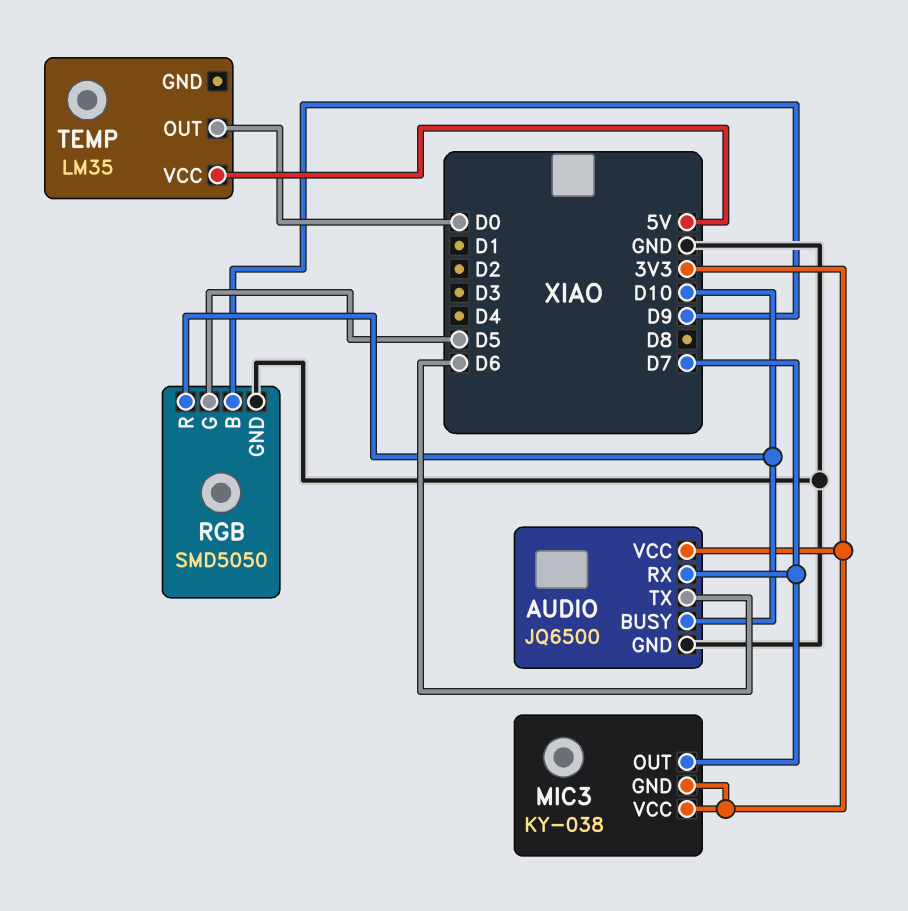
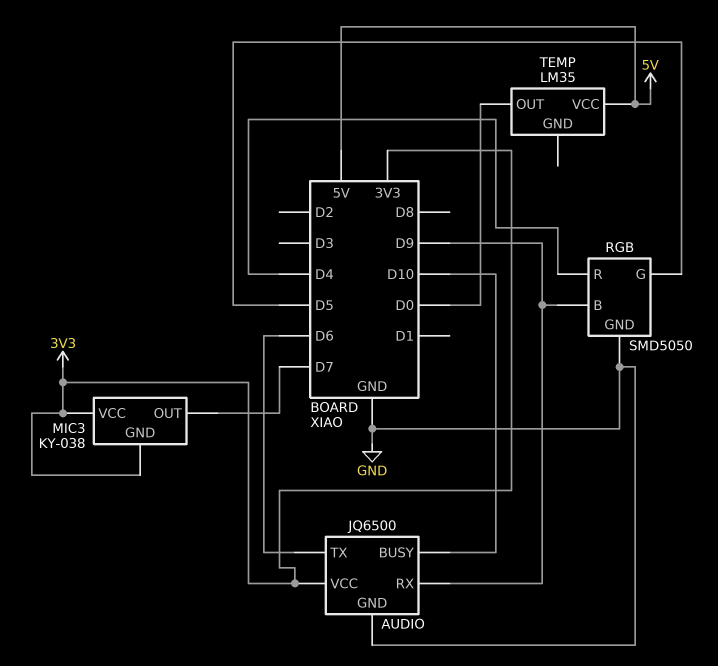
AUDIO pin RX: D7 -> D9
RGB pin R: D10 -> D4

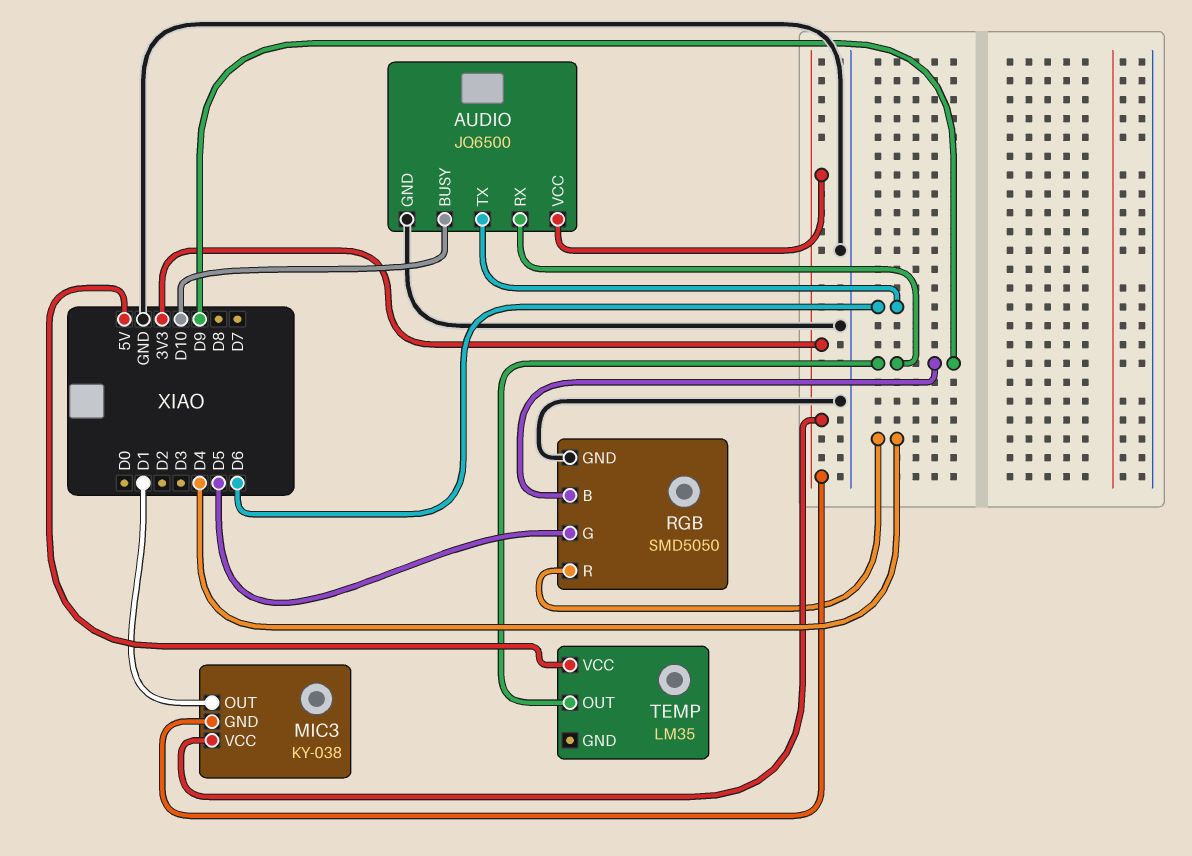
MIC3 pin OUT: D7 -> D1
TEMP pin OUT: D0 -> D9

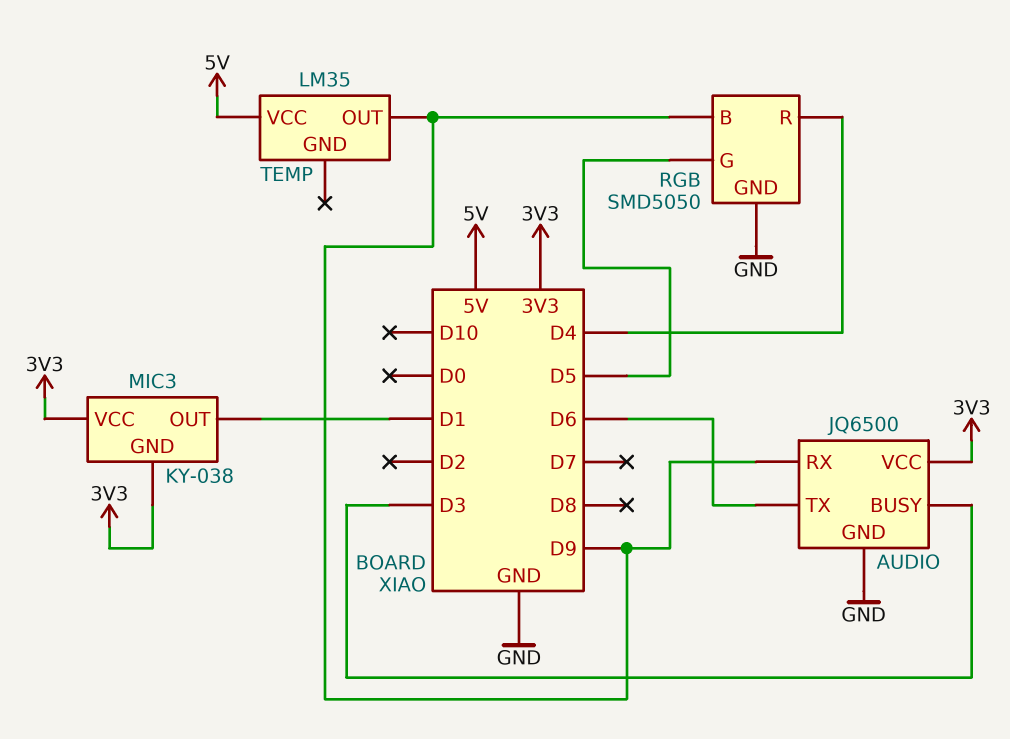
AUDIO pin BUSY: D10 -> D3

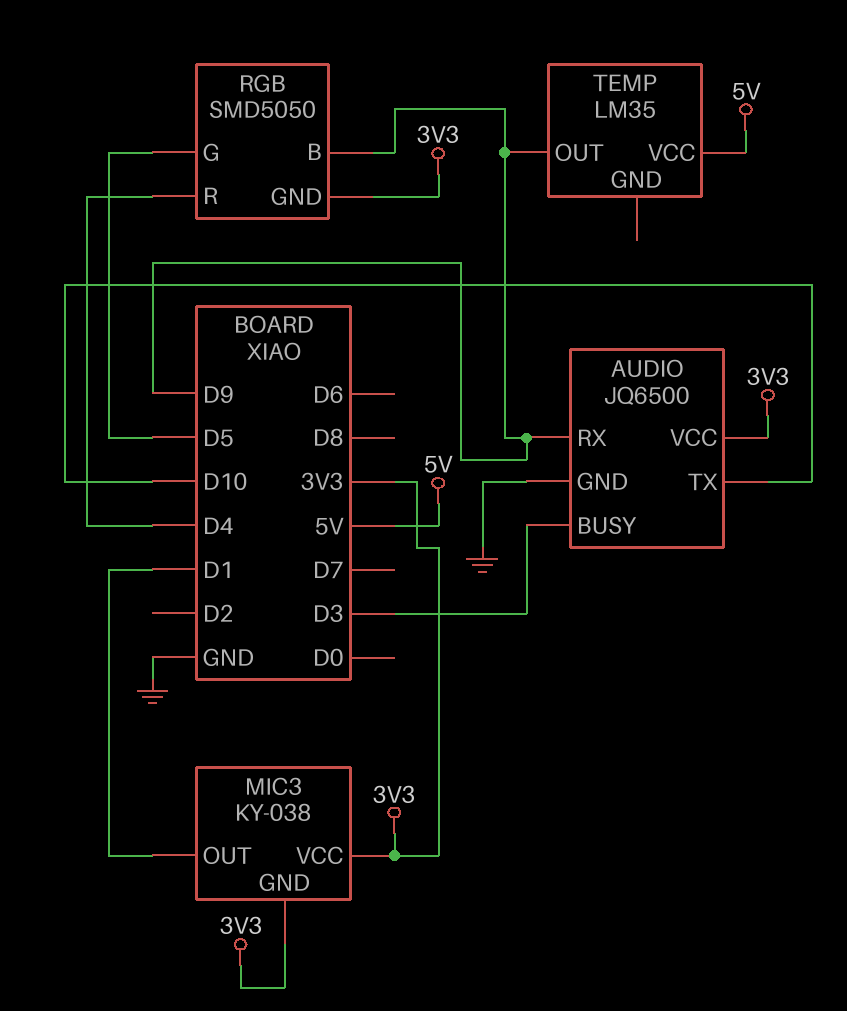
AUDIO pin TX: D6 -> D10
RGB pin GND: GND -> 3V3

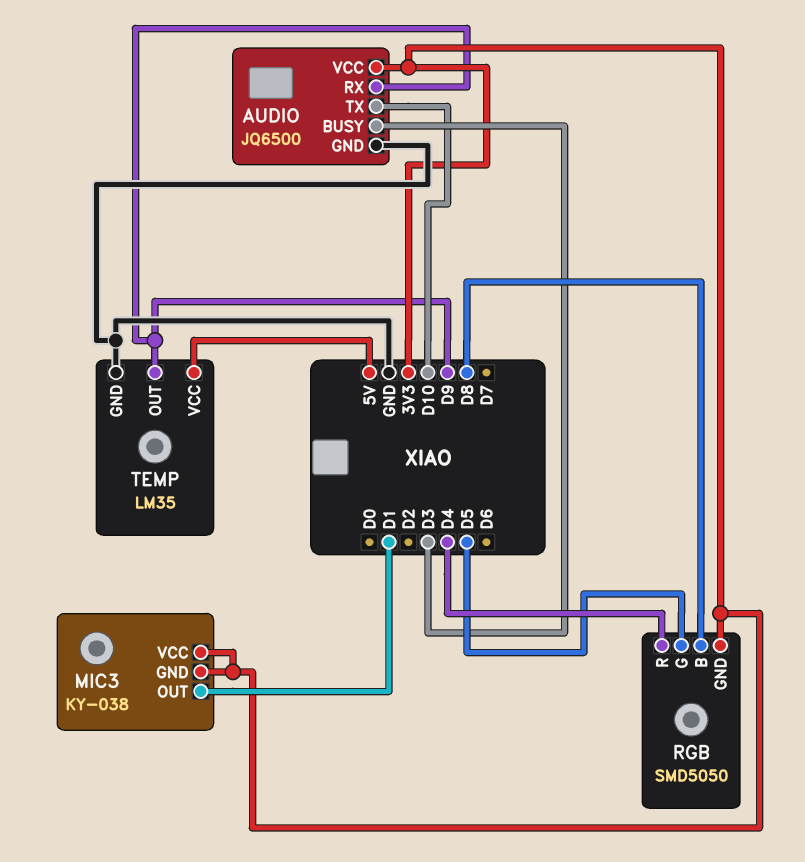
RGB pin B: D9 -> D8
TEMP pin GND: none -> GND

